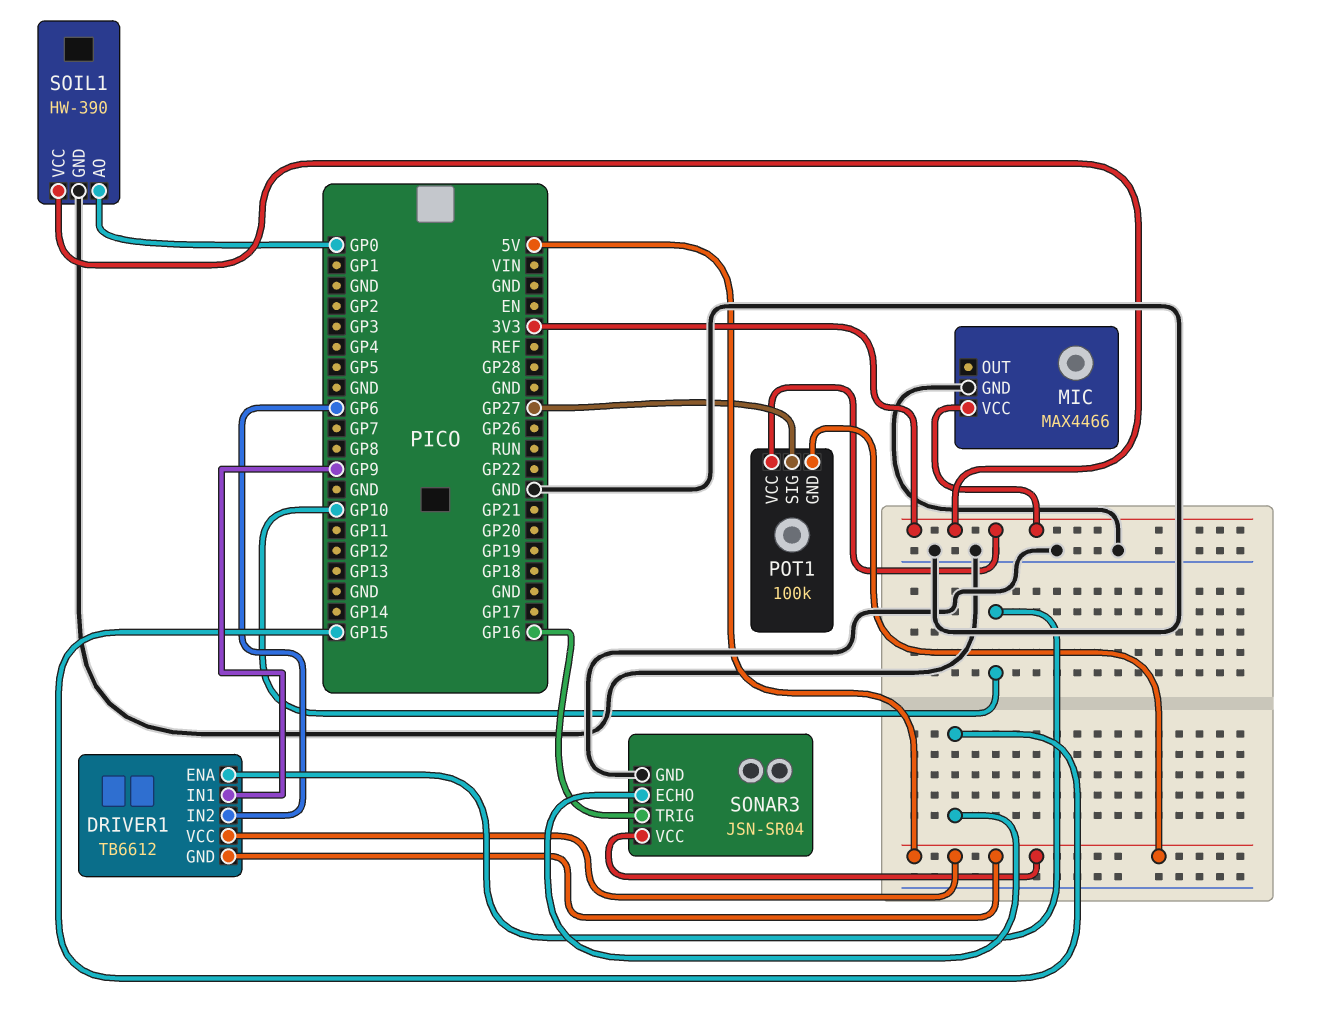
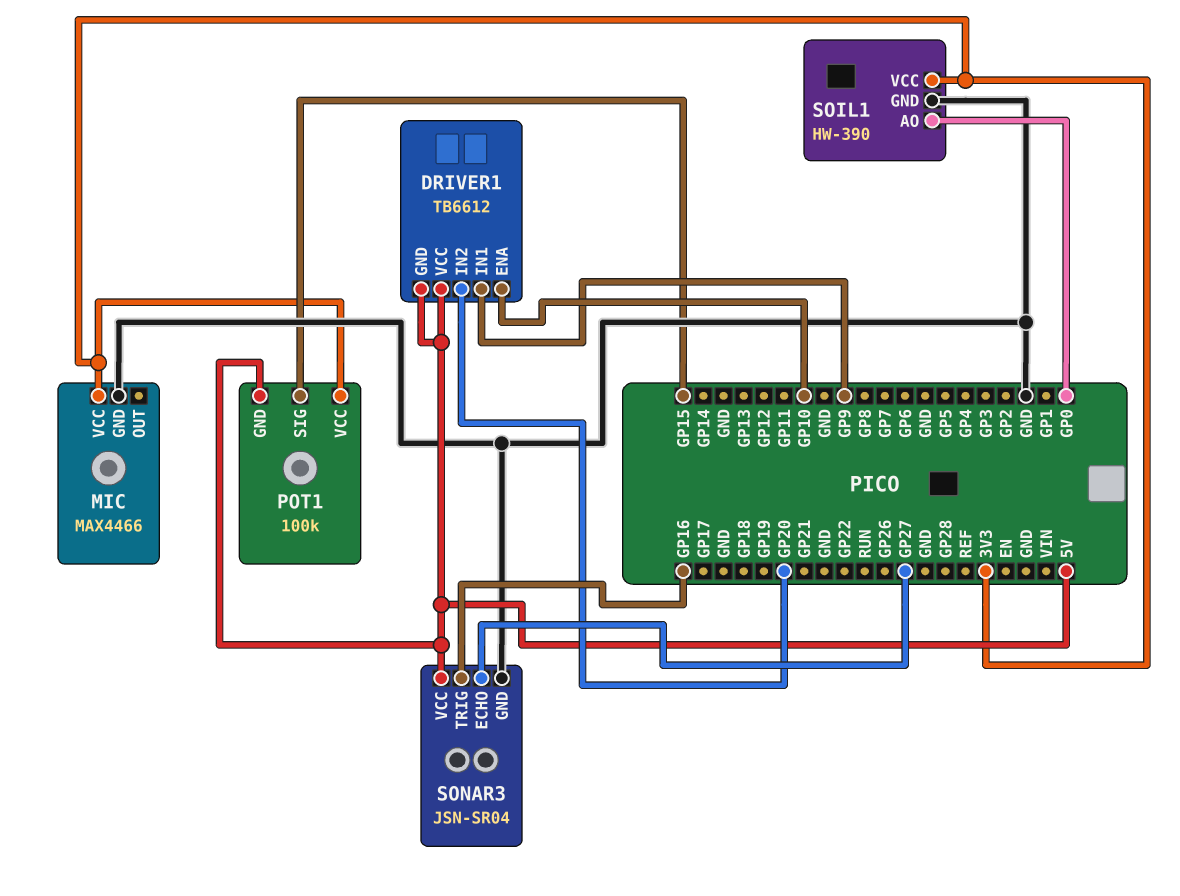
DRIVER1 pin IN2: GP6 -> GP20
POT1 pin SIG: GP27 -> GP15
SONAR3 pin ECHO: GP15 -> GP27

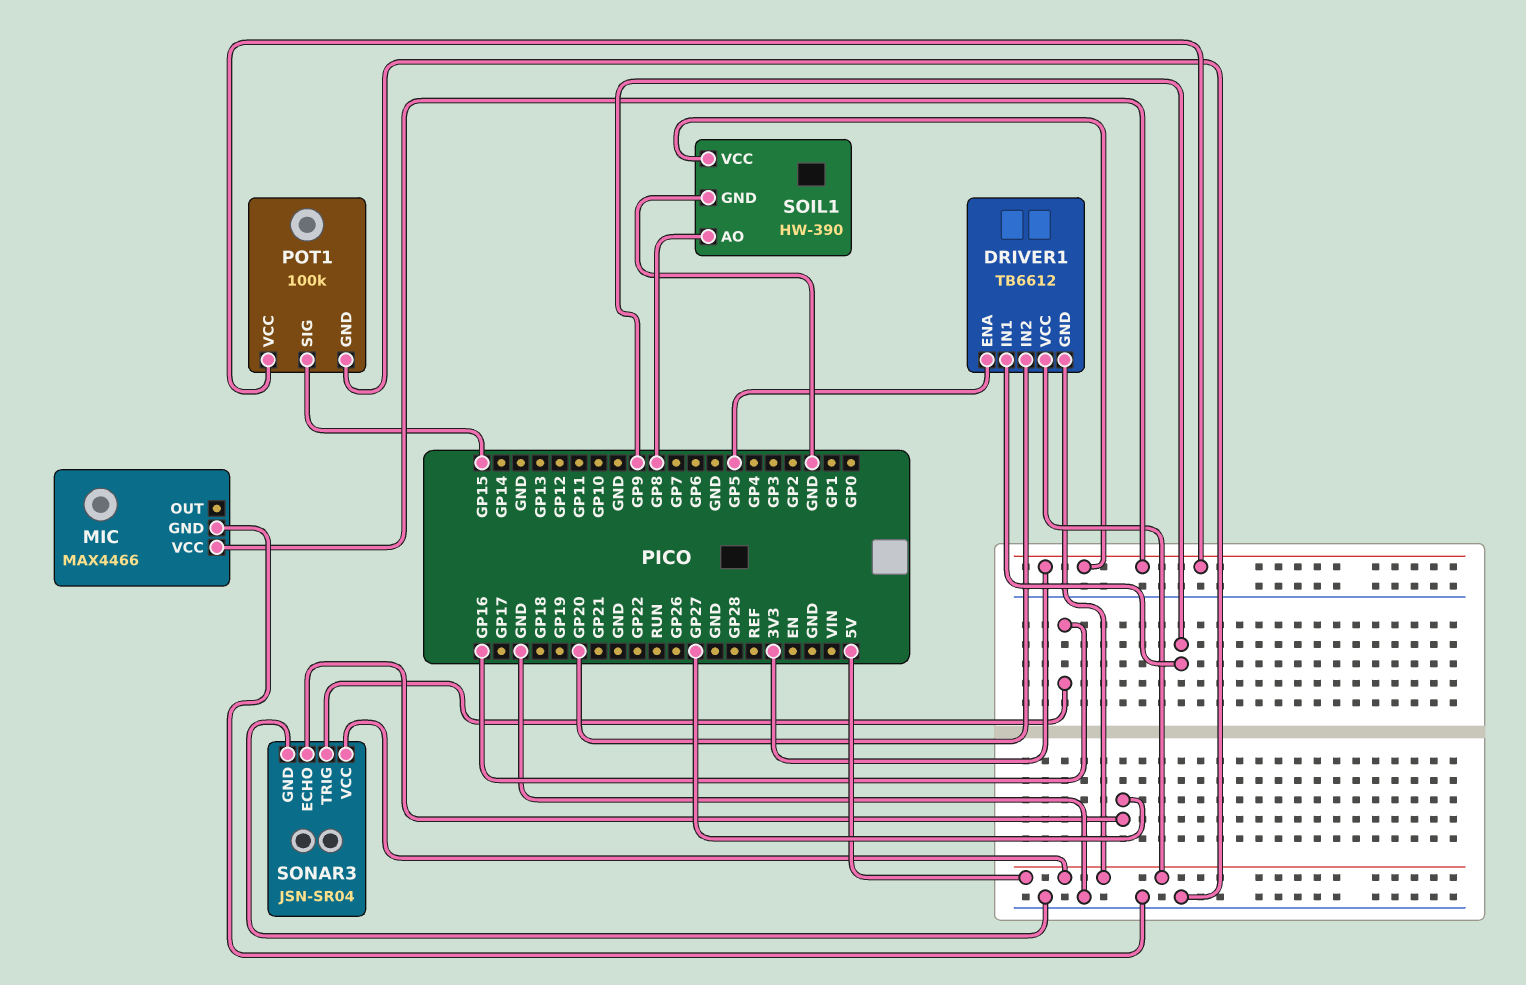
DRIVER1 pin ENA: GP10 -> GP5
POT1 pin GND: 5V -> GND
SOIL1 pin AO: GP0 -> GP8

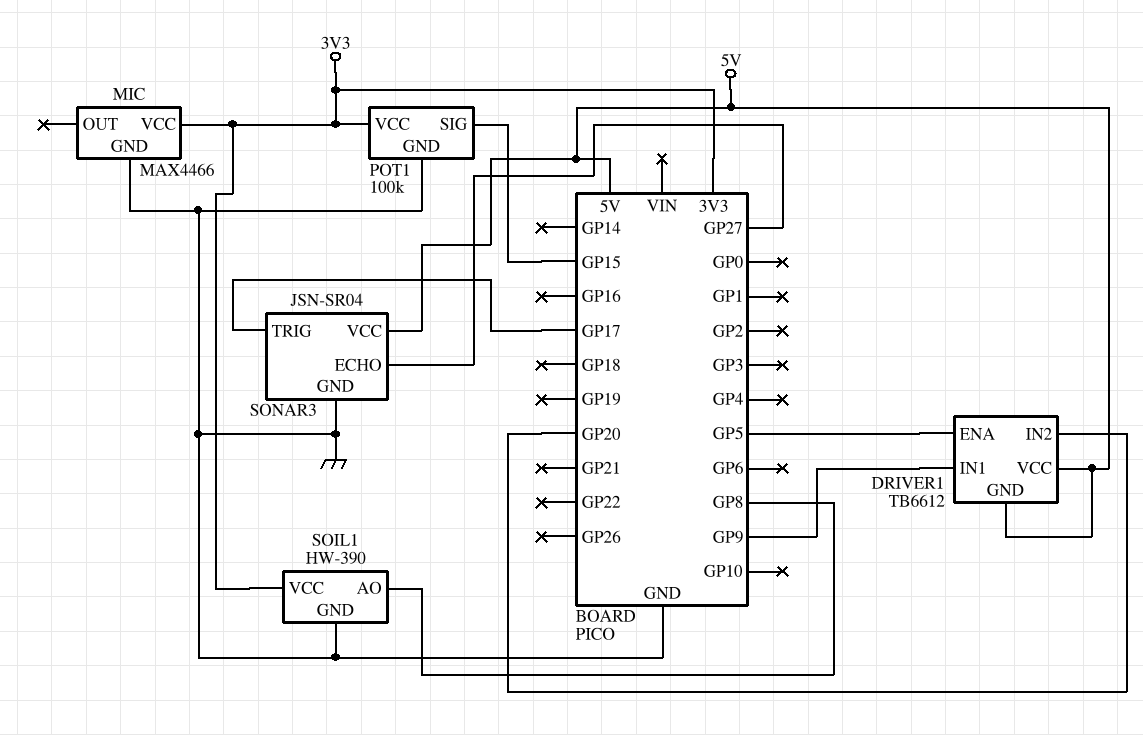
SONAR3 pin TRIG: GP16 -> GP17

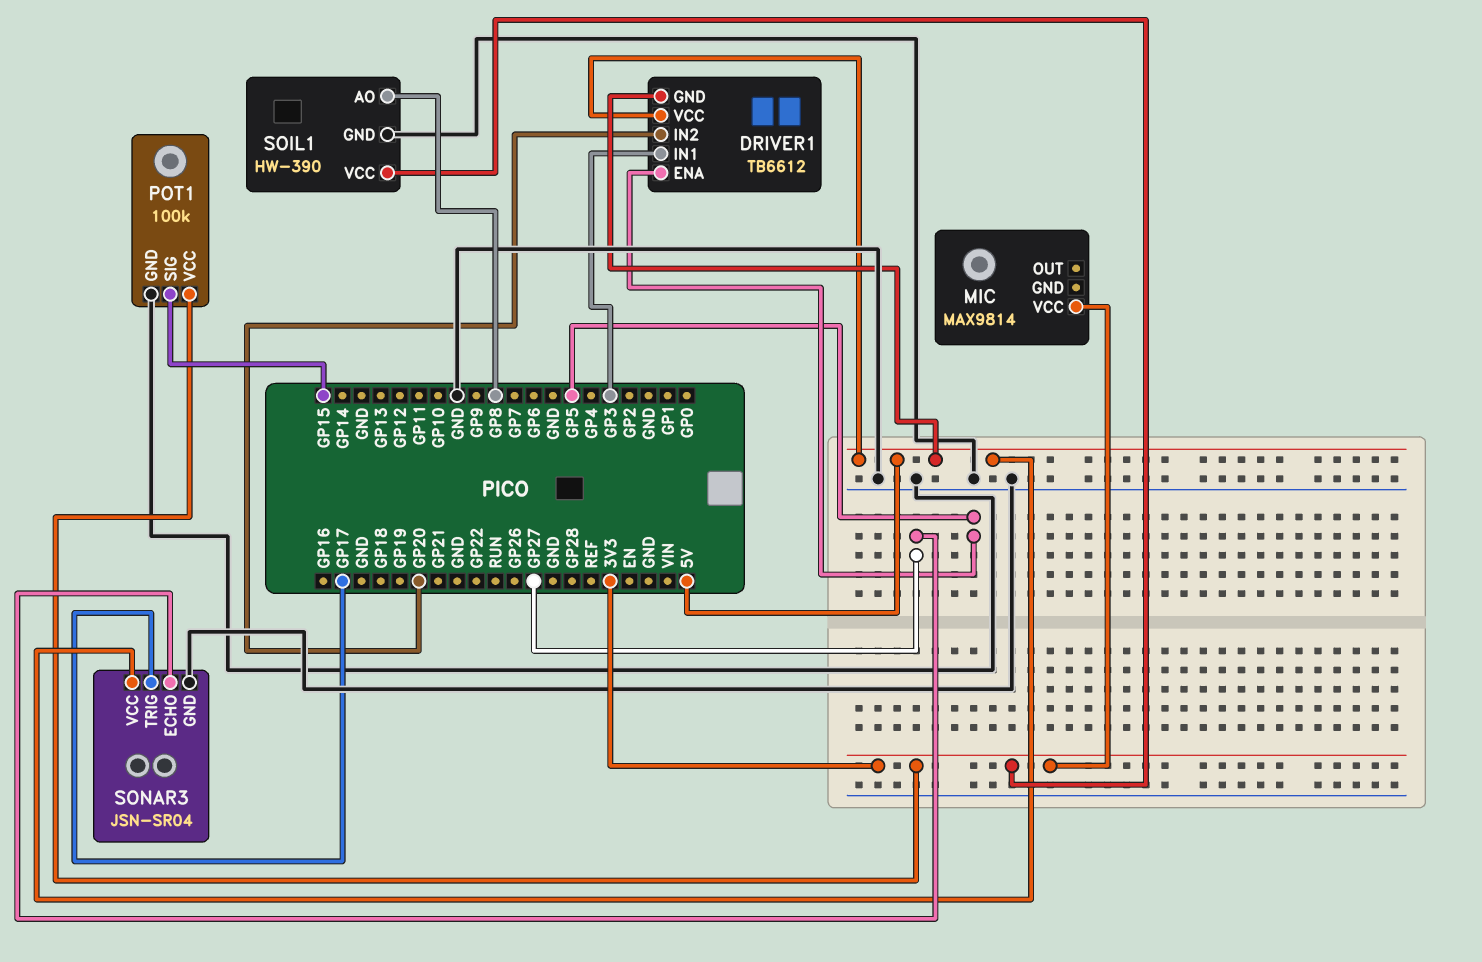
DRIVER1 pin IN1: GP9 -> GP3
MIC: MAX4466 -> MAX9814
MIC pin GND: GND -> none

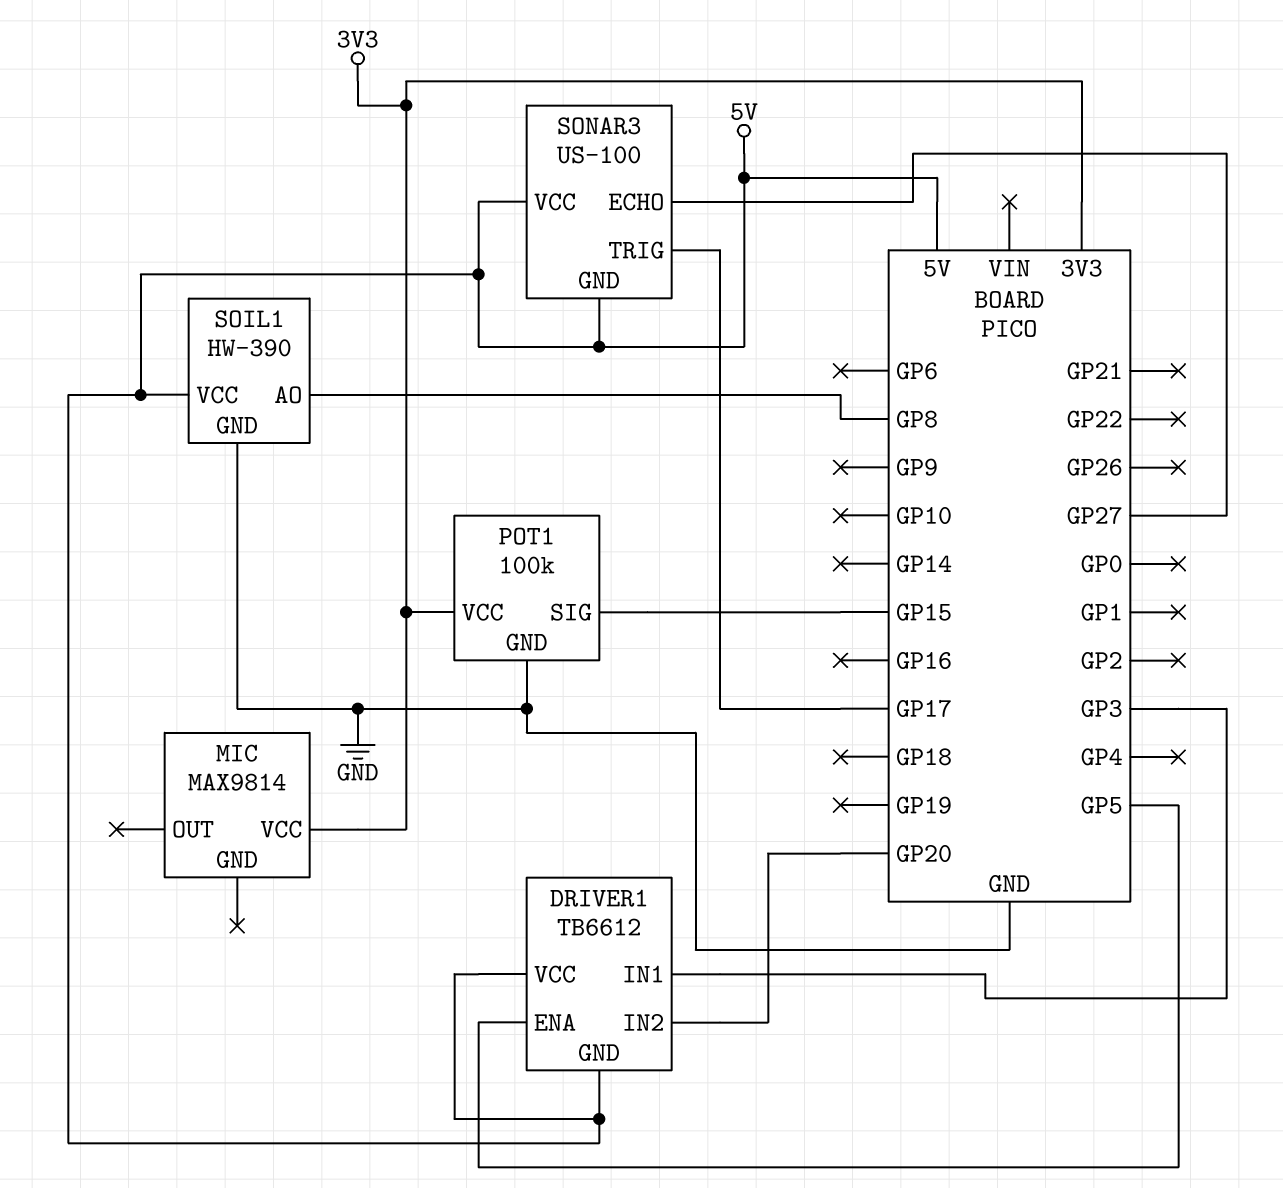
SOIL1 pin VCC: 3V3 -> 5V
SONAR3: JSN-SR04 -> US-100
SONAR3 pin GND: GND -> 5V

